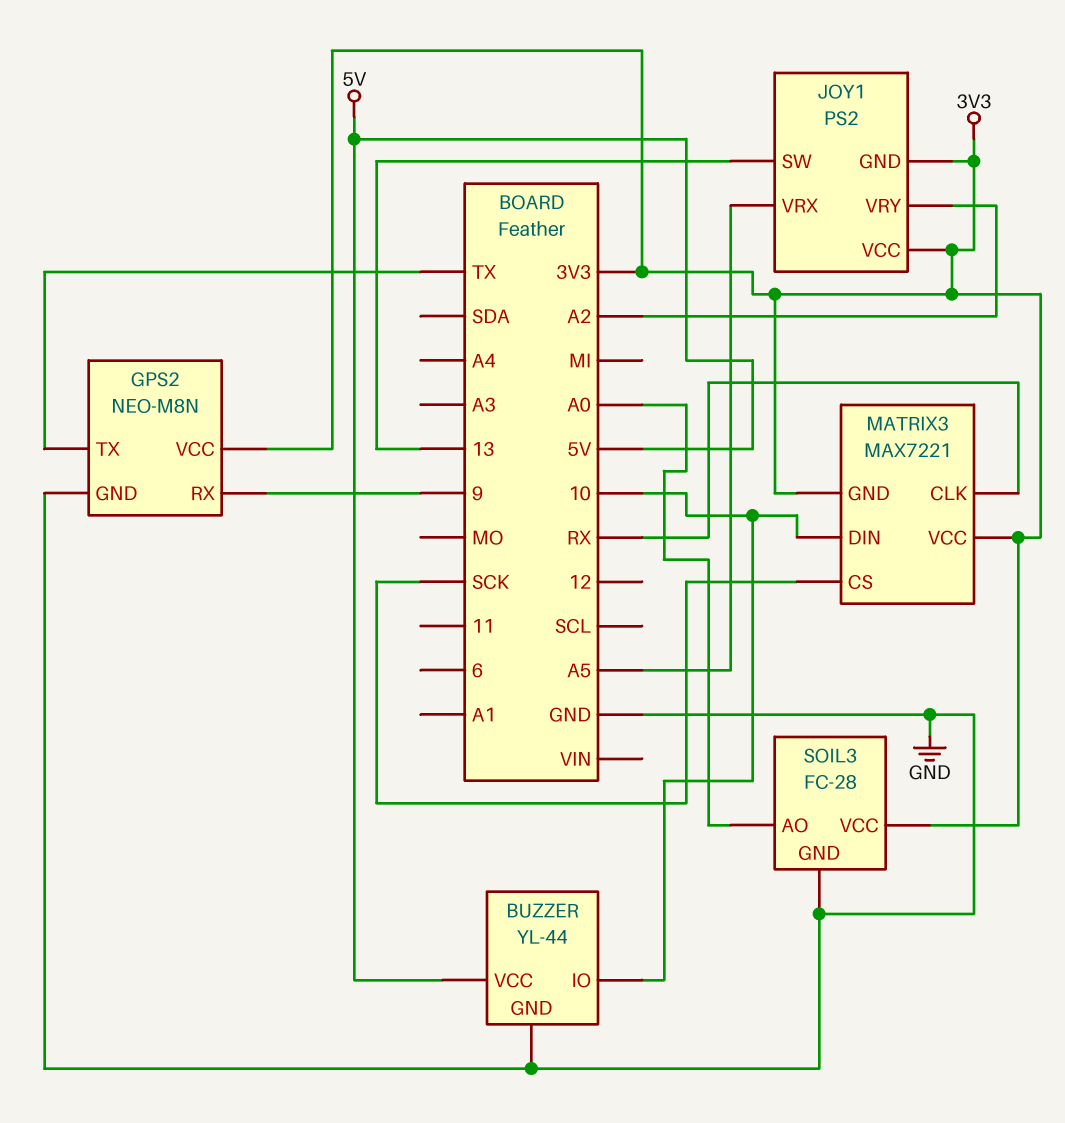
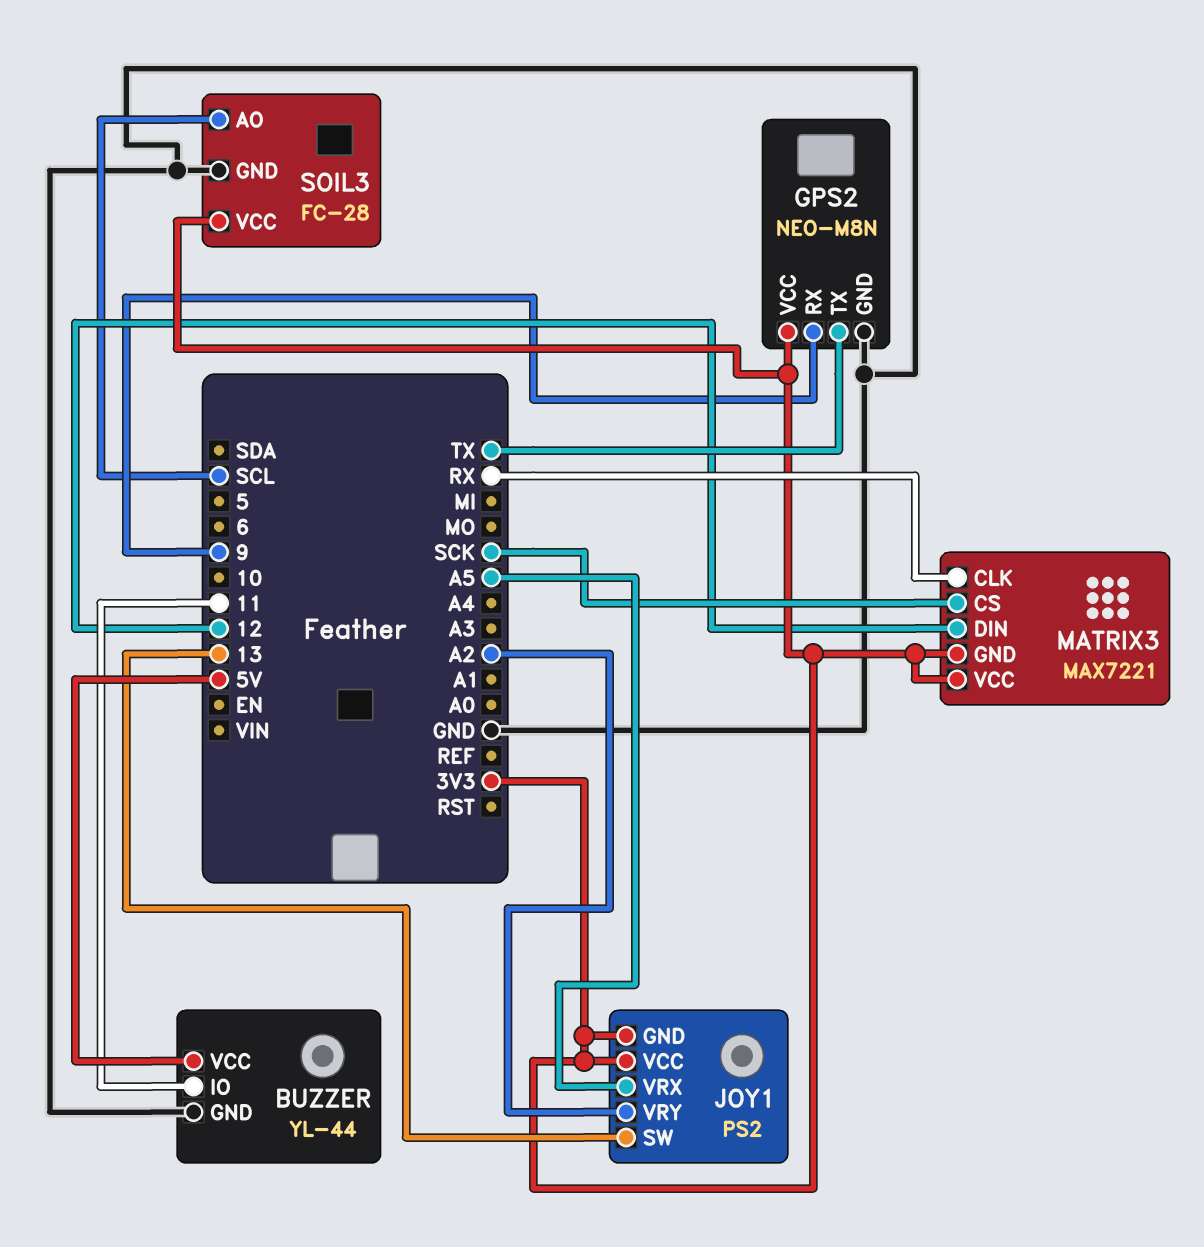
BUZZER pin IO: 10 -> 11
MATRIX3 pin DIN: 10 -> 12
SOIL3 pin AO: A0 -> SCL

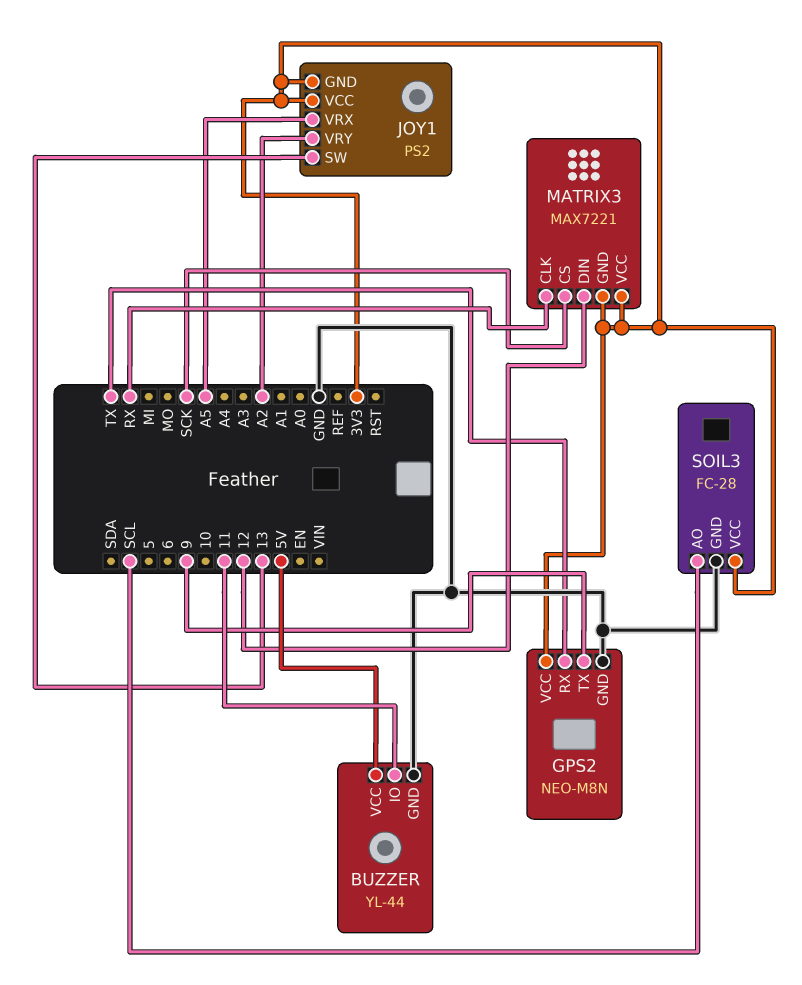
GPS2 pin RX: 9 -> TX
GPS2 pin TX: TX -> 9

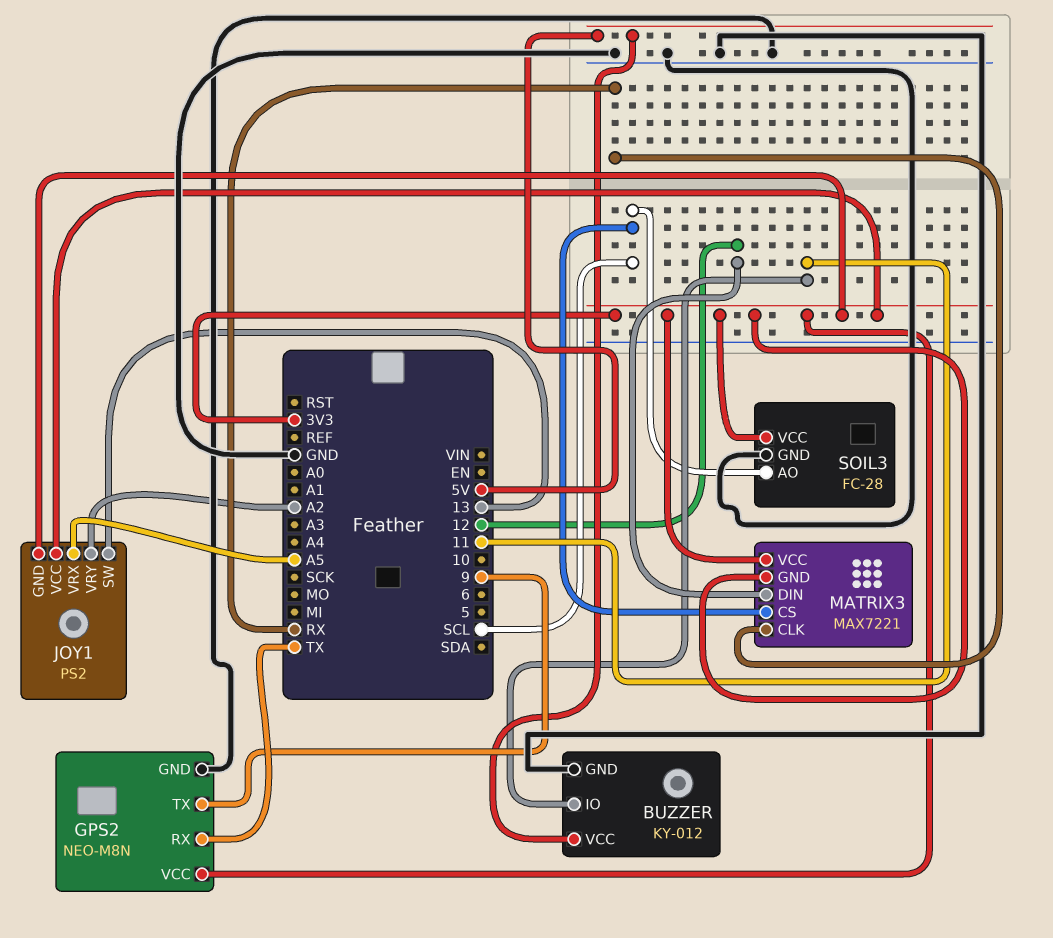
BUZZER: YL-44 -> KY-012
MATRIX3 pin CS: SCK -> SCL

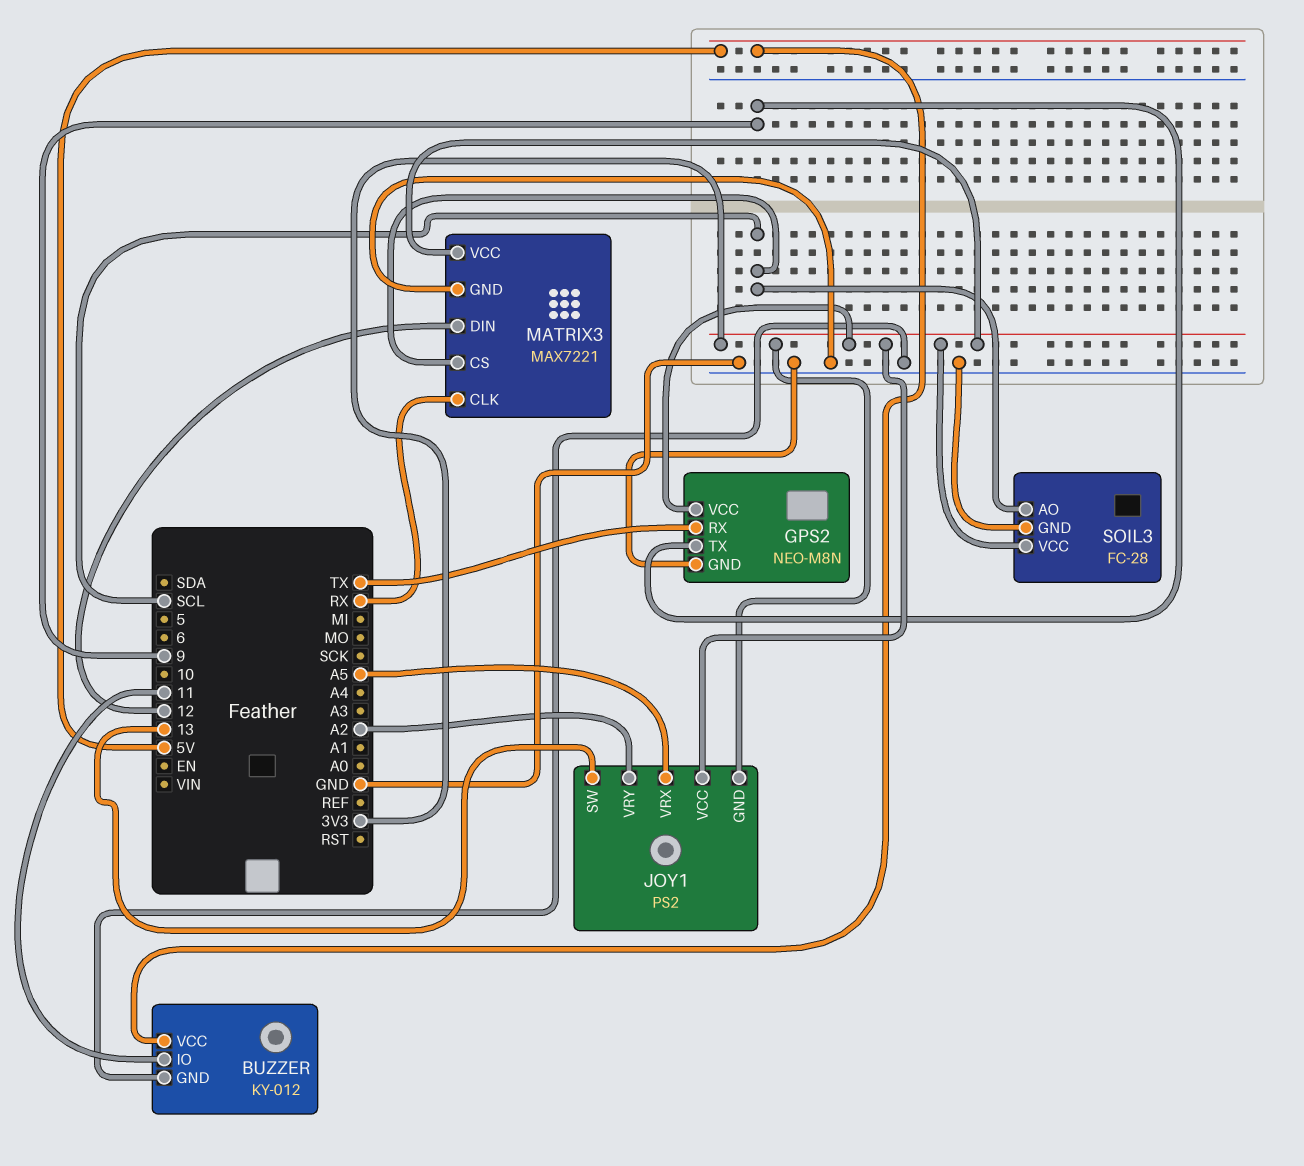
MATRIX3 pin GND: 3V3 -> GND

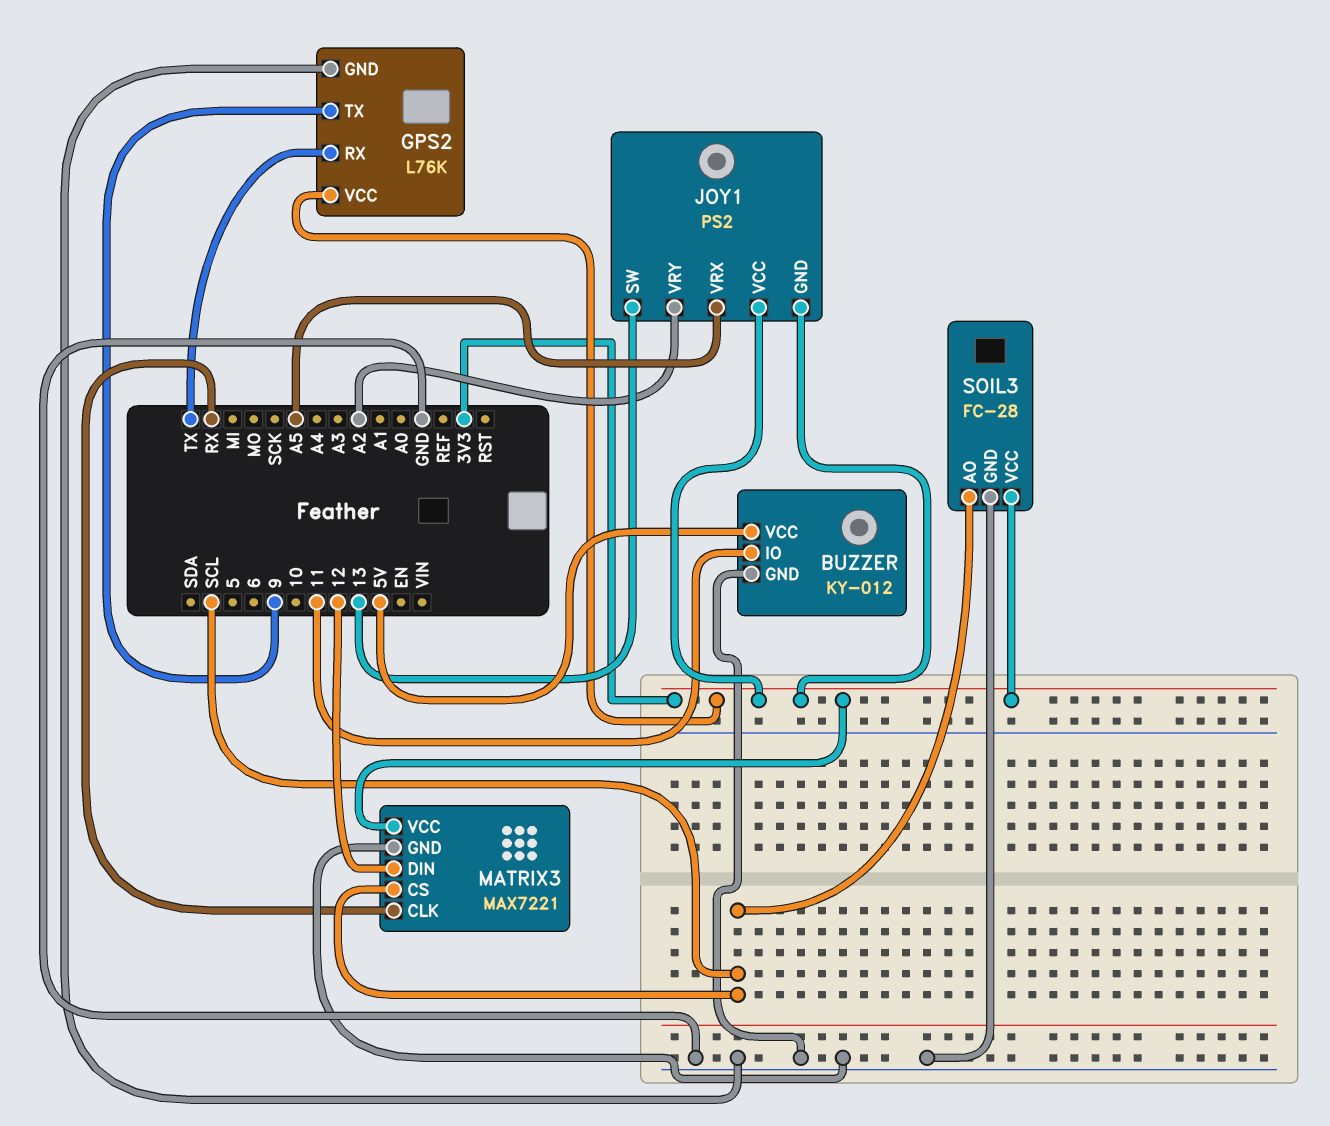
GPS2: NEO-M8N -> L76K

